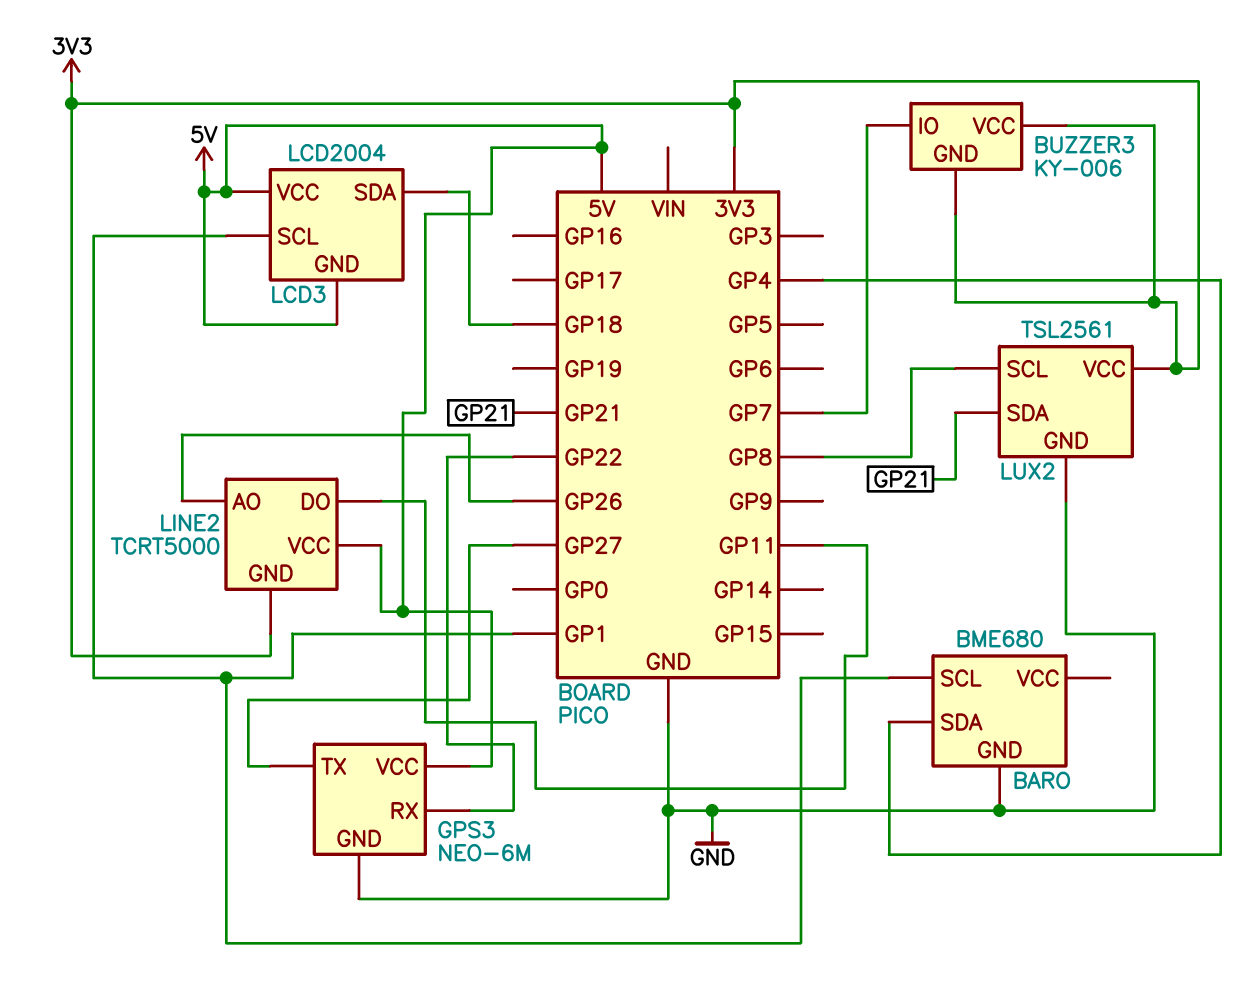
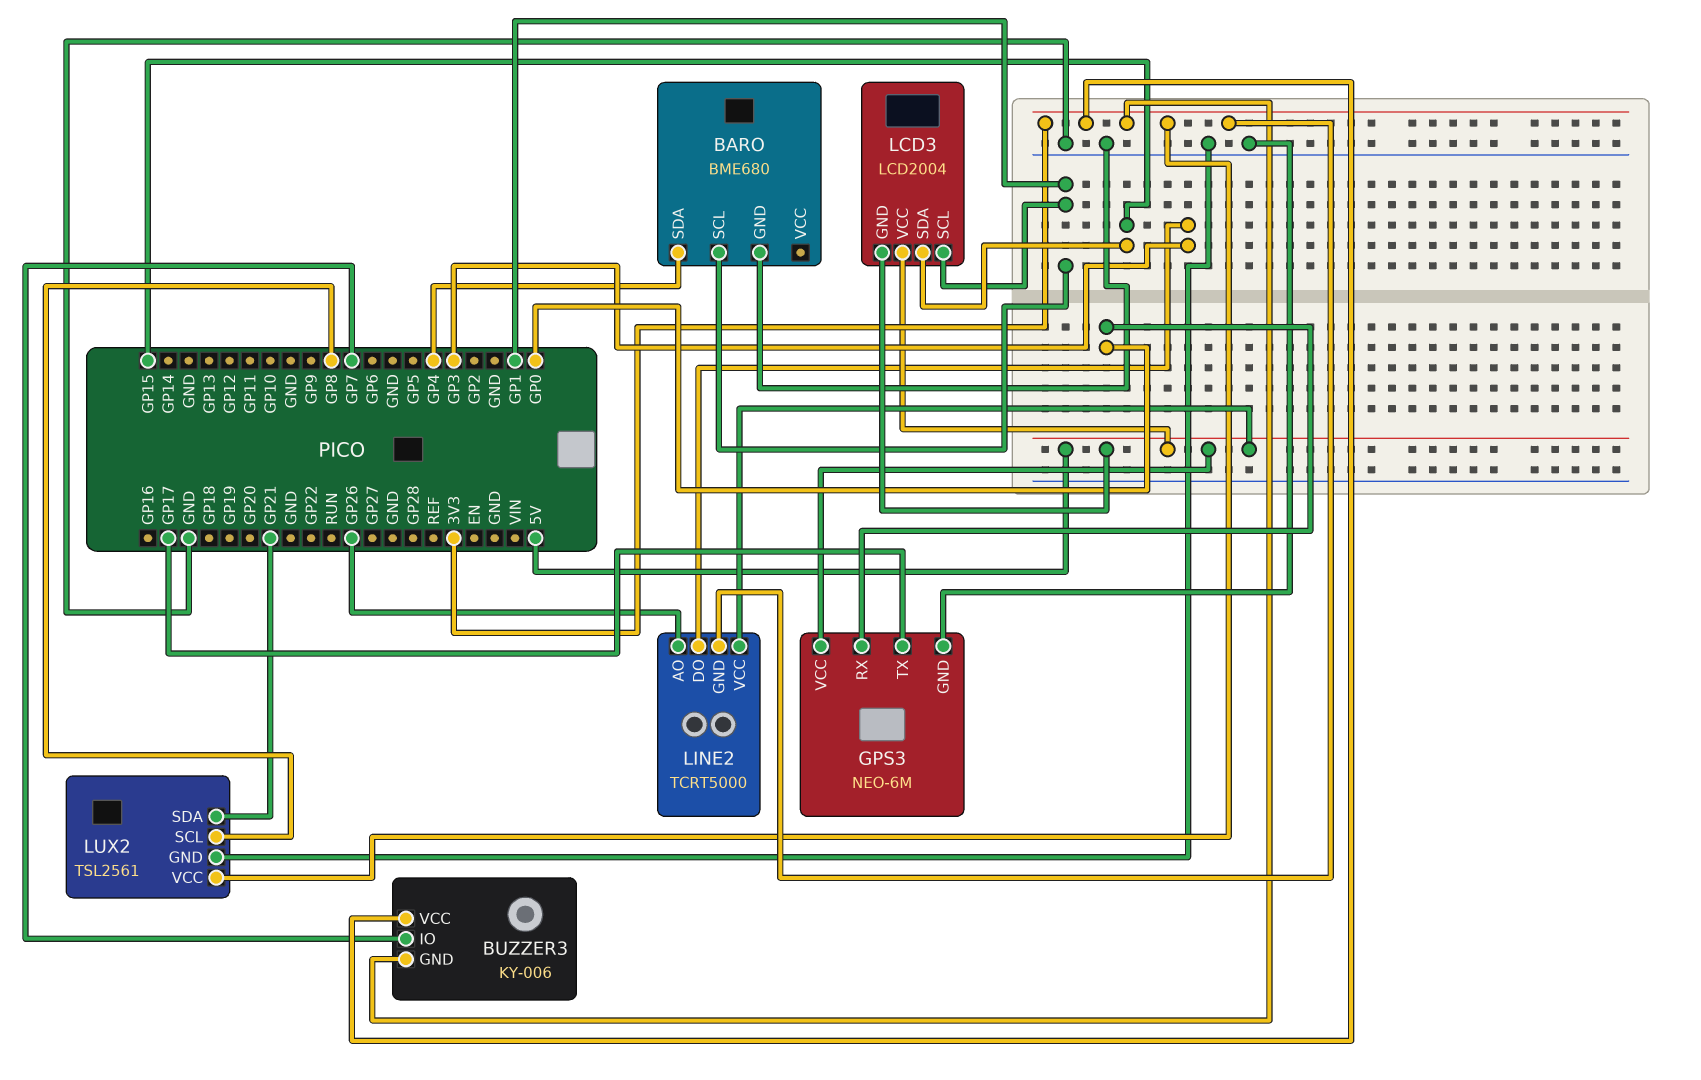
GPS3 pin RX: GP22 -> GP0
GPS3 pin TX: GP27 -> GP17
LCD3 pin SDA: GP18 -> GP15
LINE2 pin DO: GP11 -> GP3

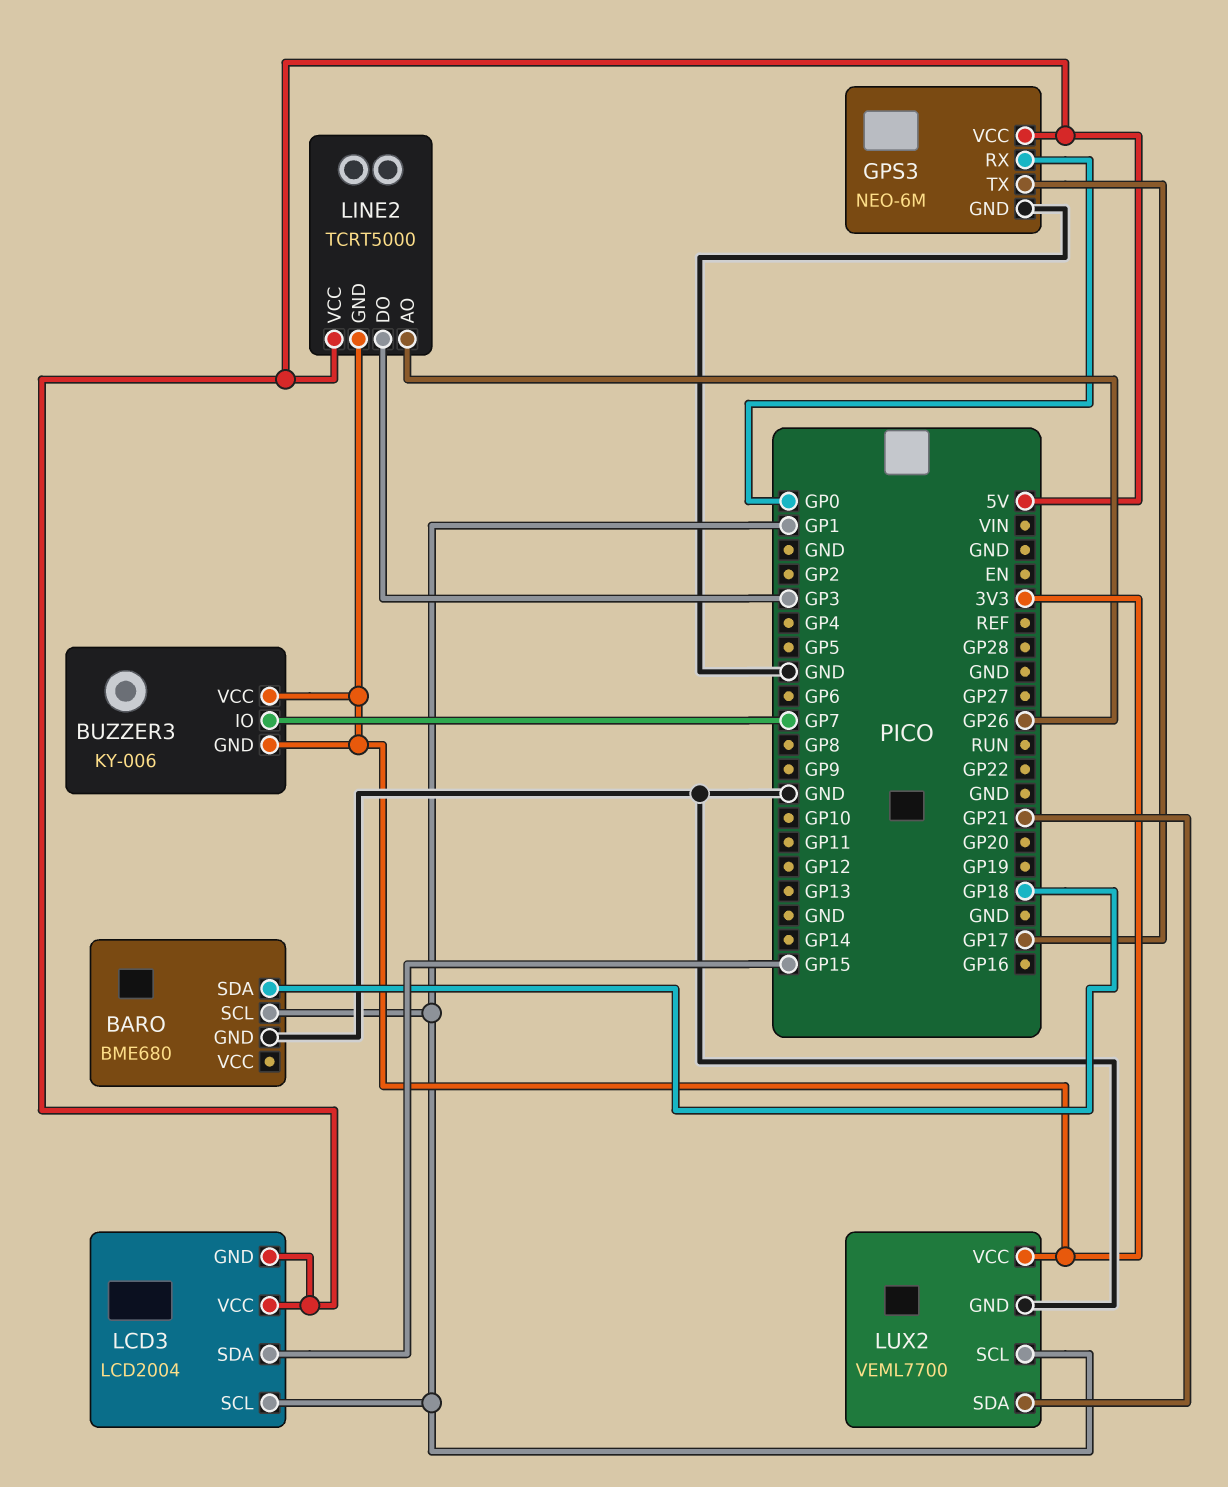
BARO pin SDA: GP4 -> GP18
LUX2: TSL2561 -> VEML7700
LUX2 pin SCL: GP8 -> GP1

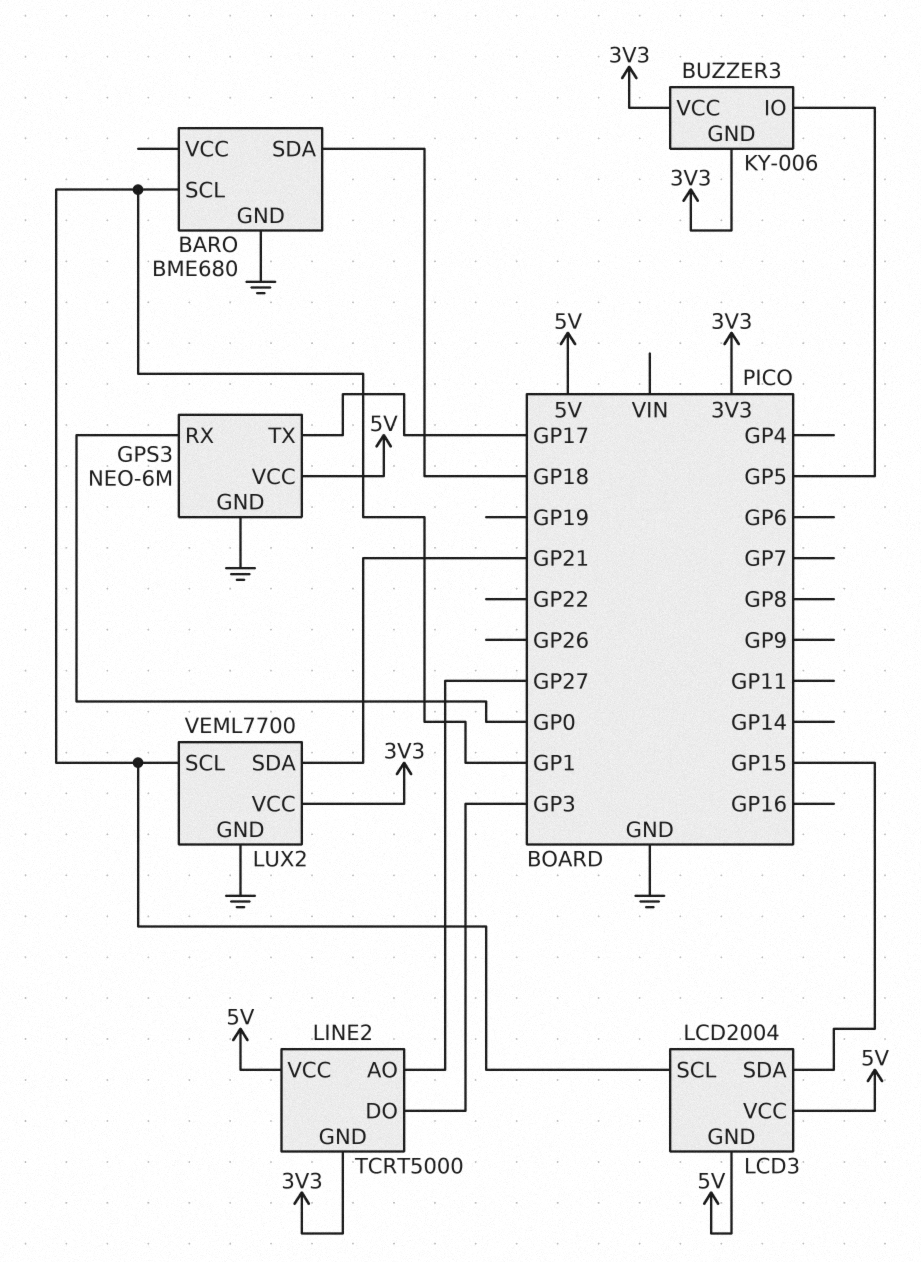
BUZZER3 pin IO: GP7 -> GP5
LINE2 pin AO: GP26 -> GP27

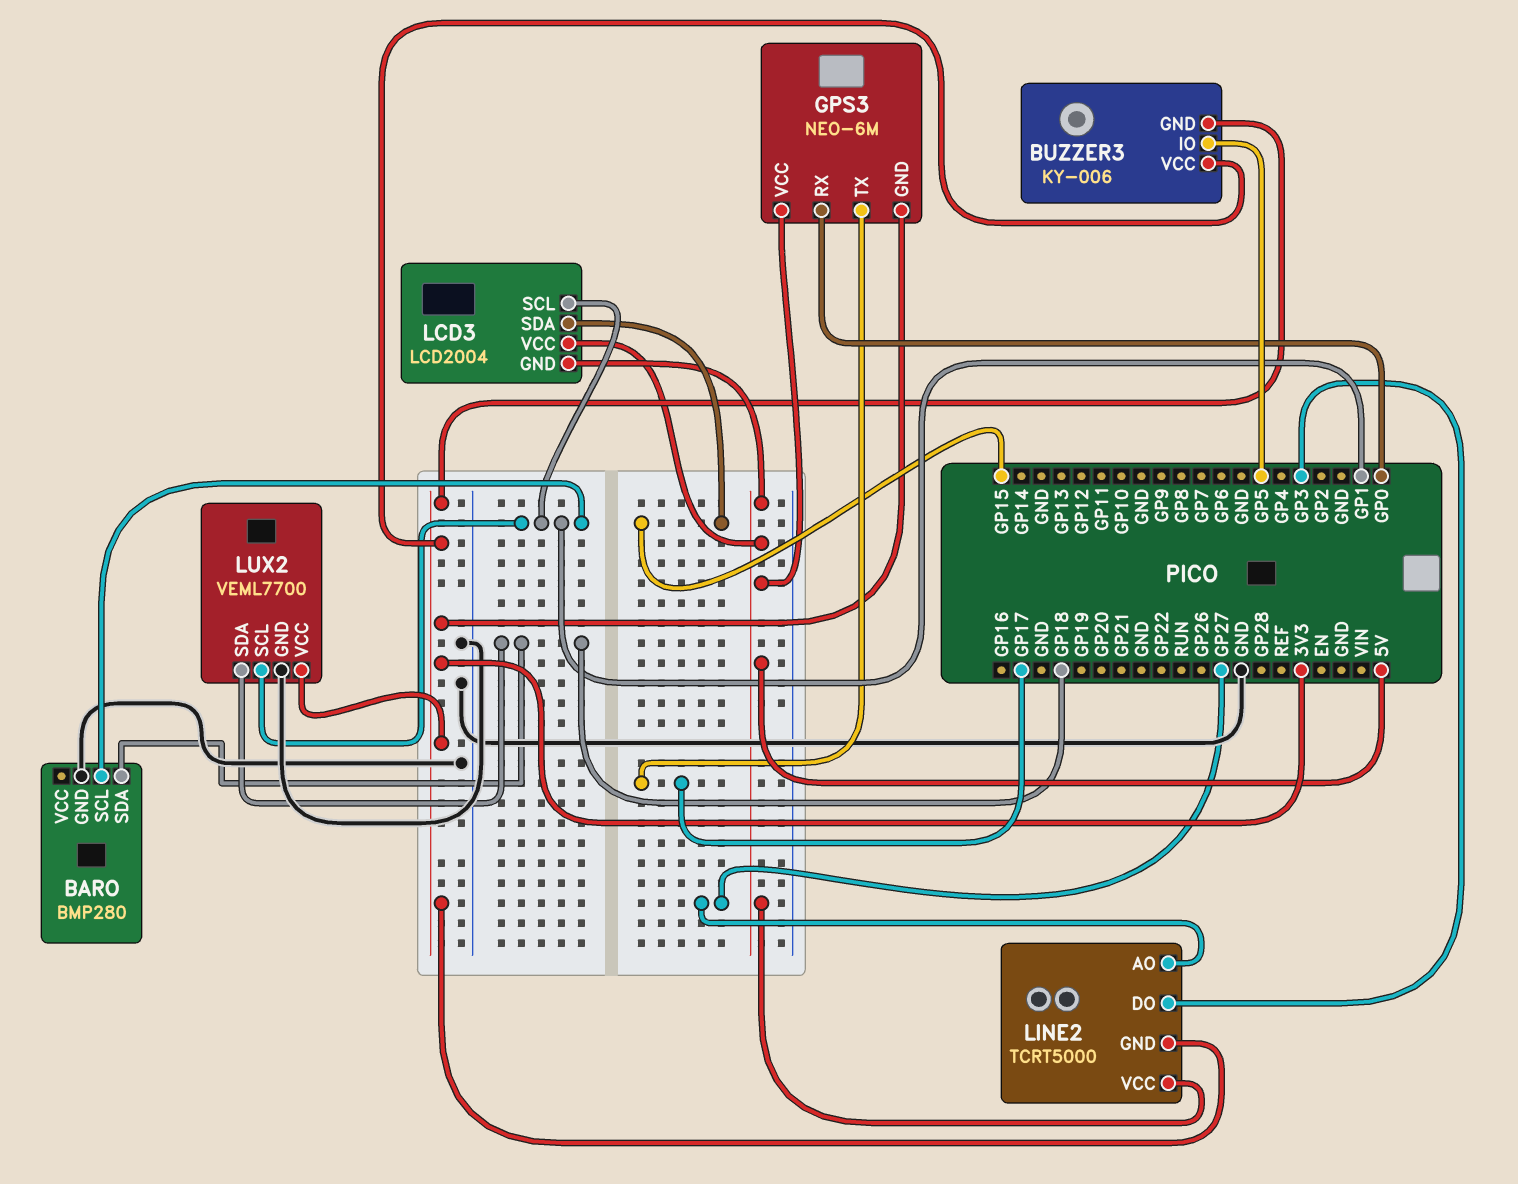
BARO: BME680 -> BMP280
GPS3 pin GND: GND -> 3V3
LUX2 pin SDA: GP21 -> GP18

